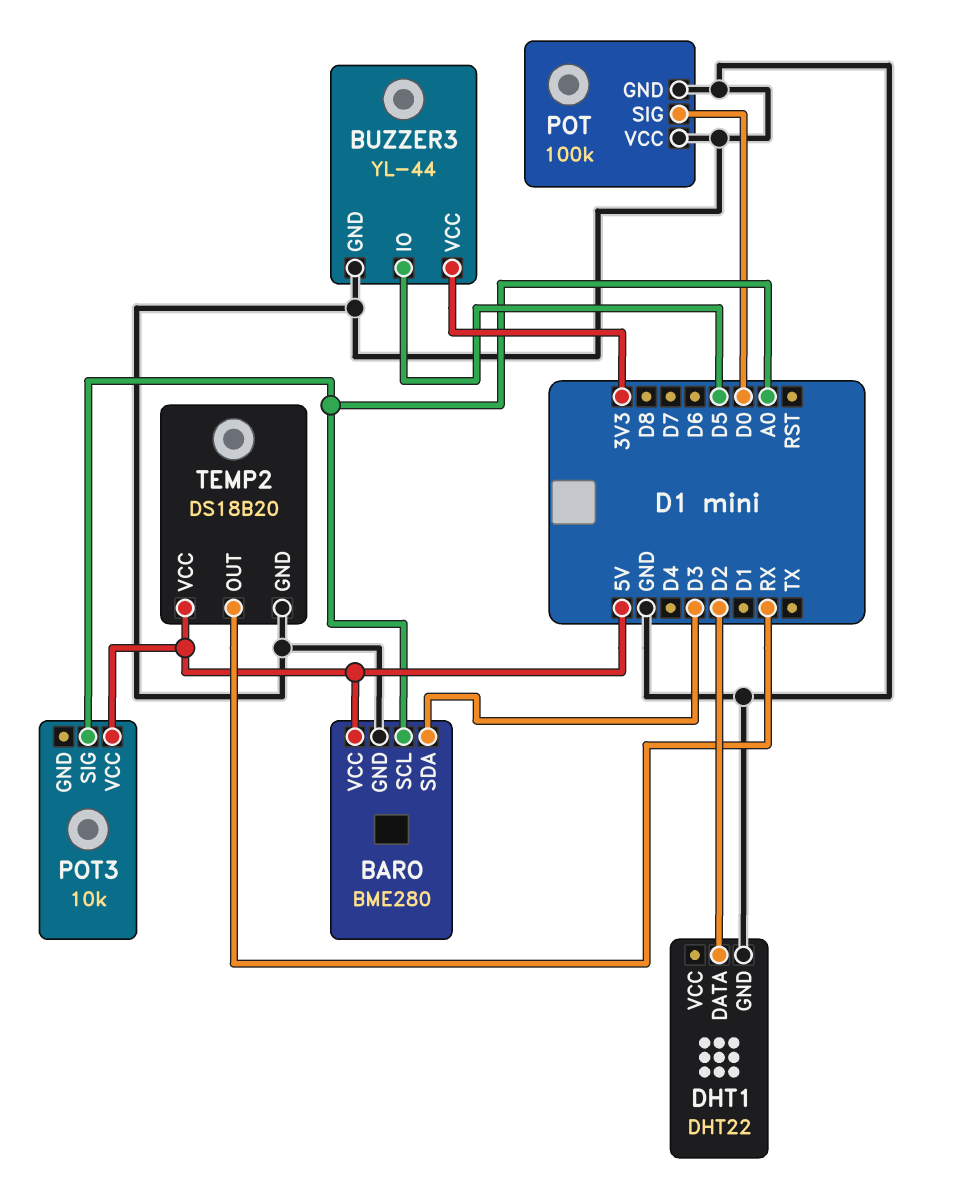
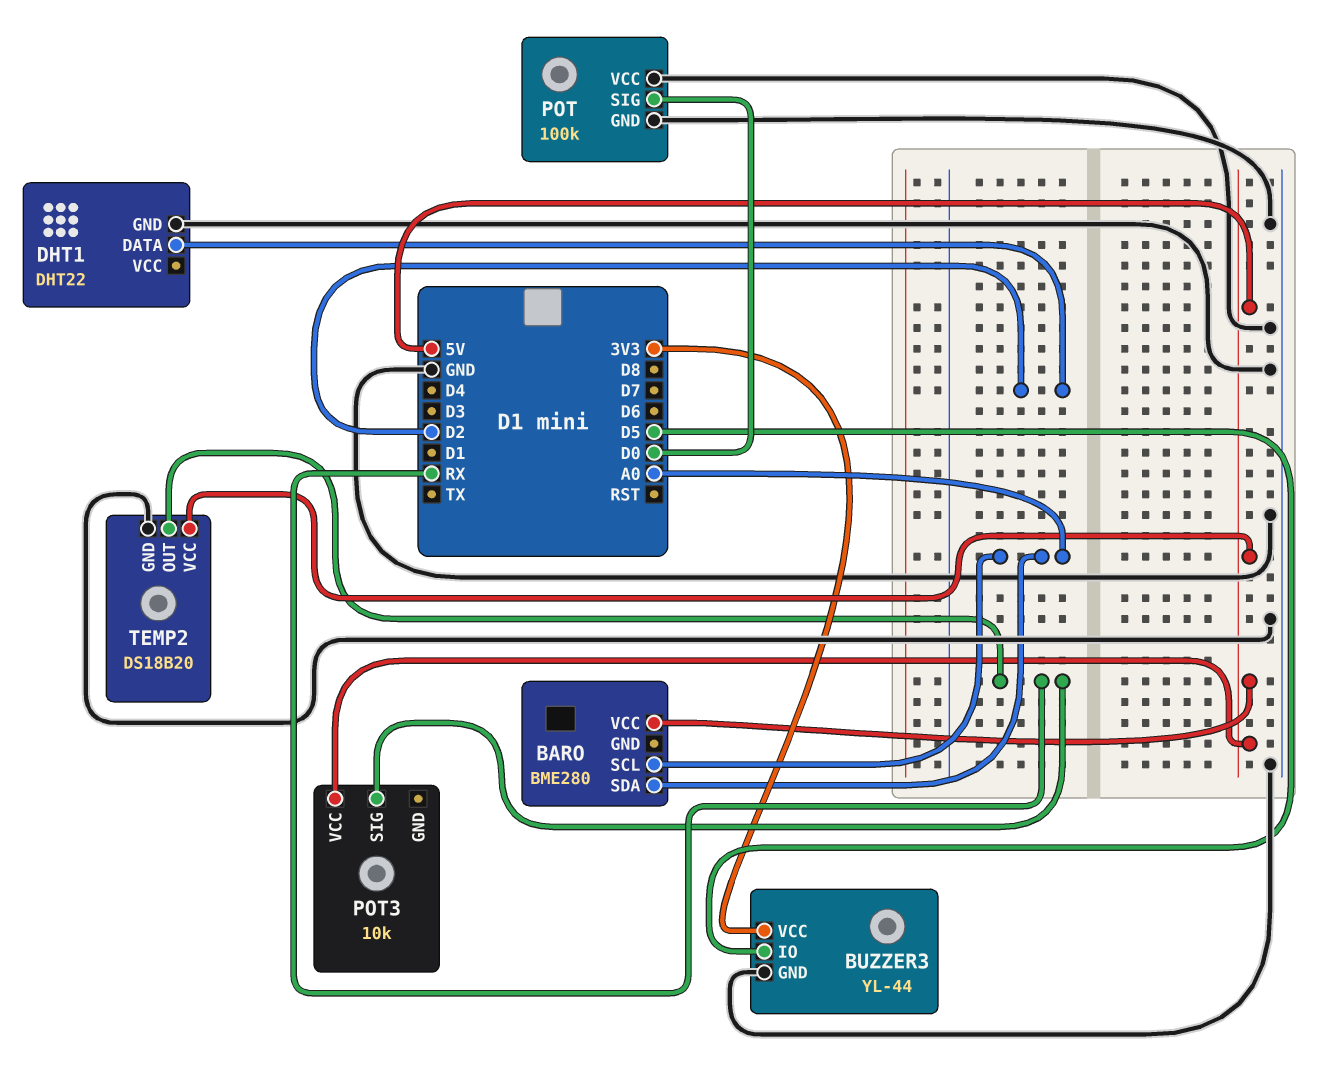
BARO pin GND: GND -> none
BARO pin SDA: D3 -> A0
POT3 pin SIG: A0 -> RX

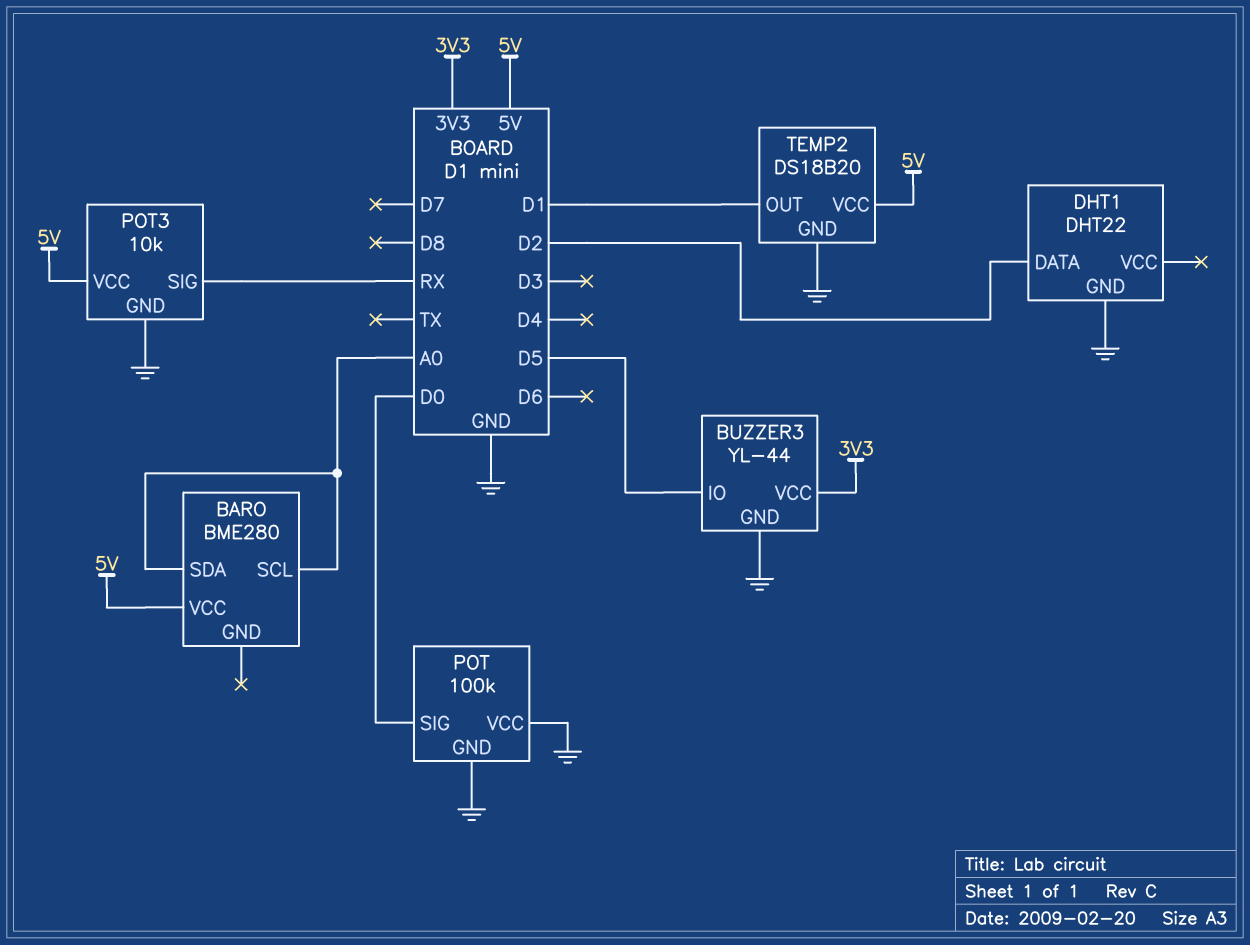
POT3 pin GND: none -> GND
TEMP2 pin OUT: RX -> D1

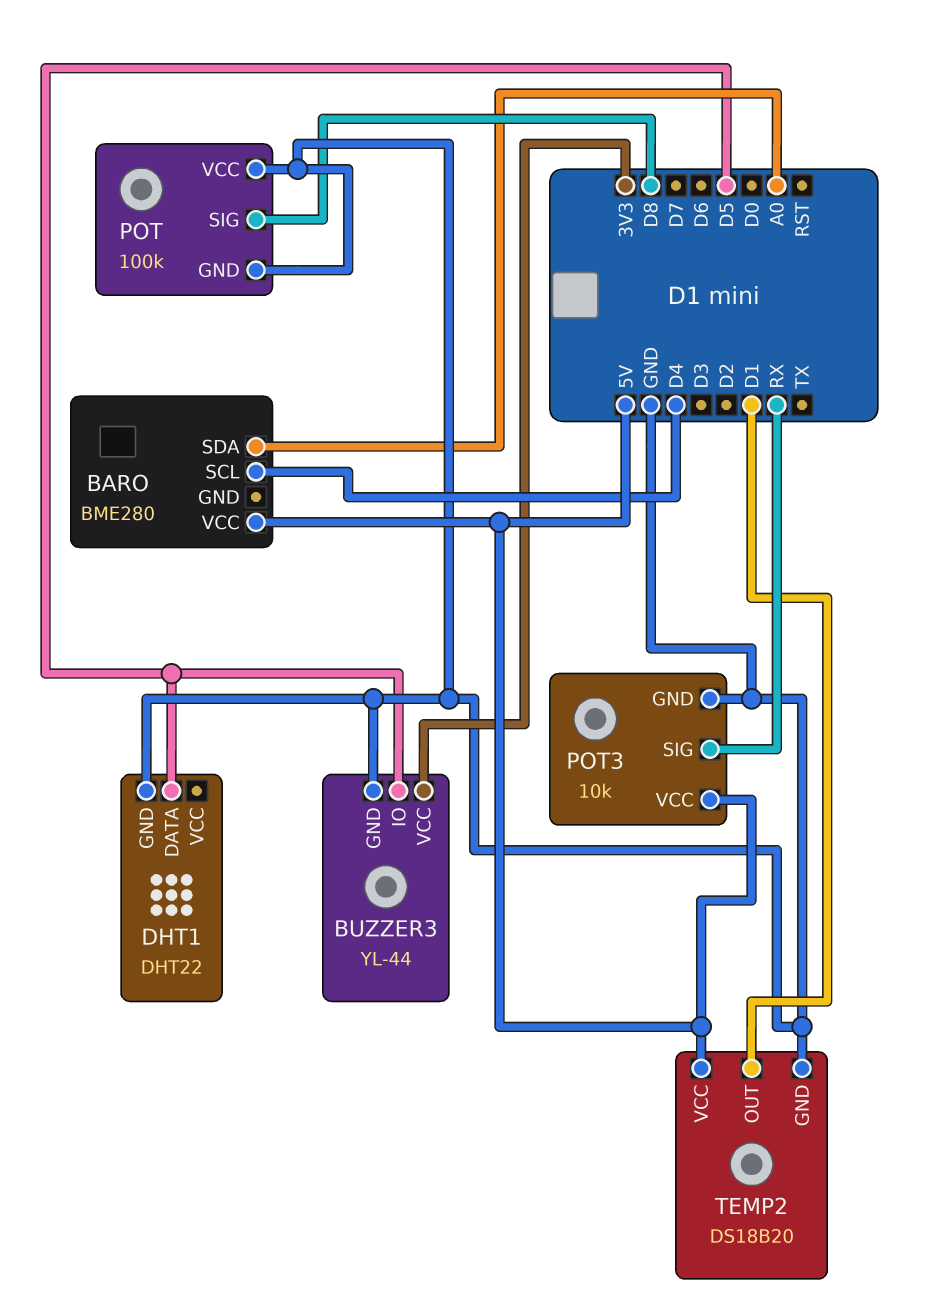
BARO pin SCL: A0 -> D4
DHT1 pin DATA: D2 -> D5
POT pin SIG: D0 -> D8

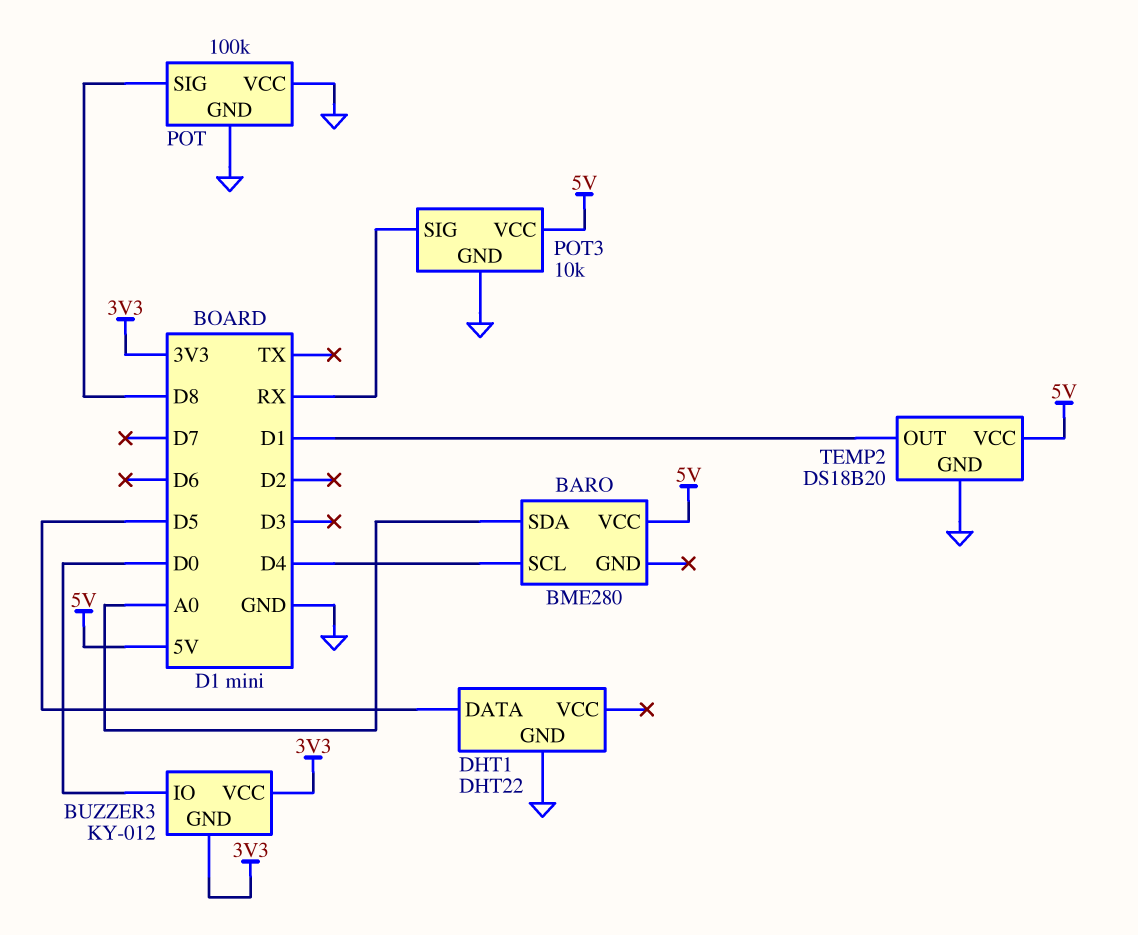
BUZZER3: YL-44 -> KY-012
BUZZER3 pin GND: GND -> 3V3
BUZZER3 pin IO: D5 -> D0

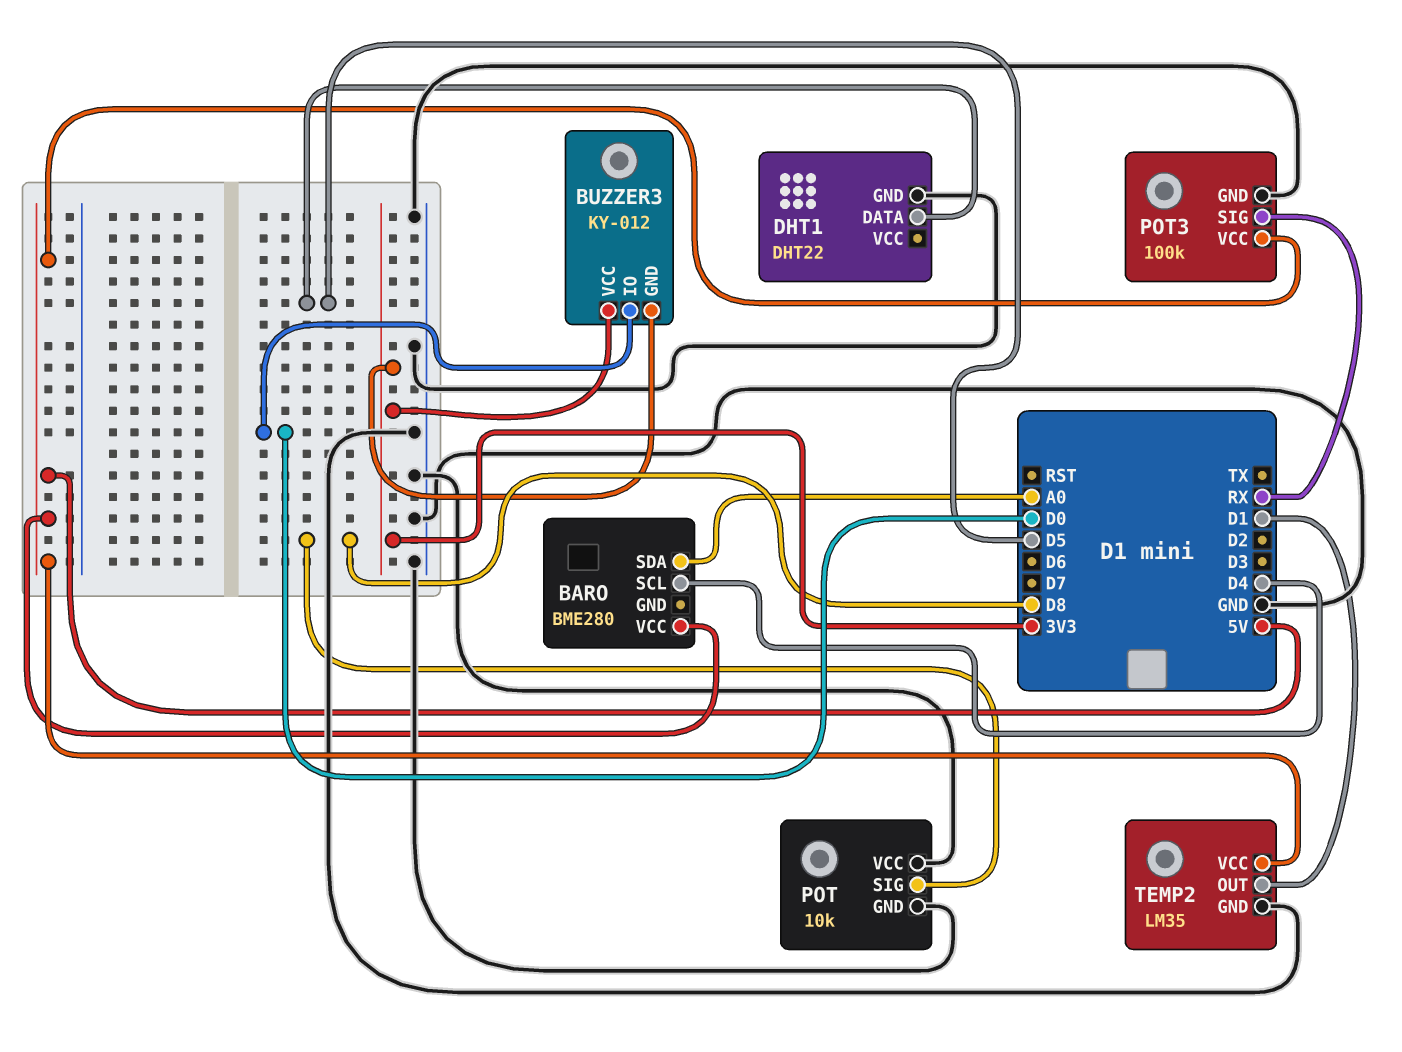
POT: 100k -> 10k
POT3: 10k -> 100k
TEMP2: DS18B20 -> LM35

